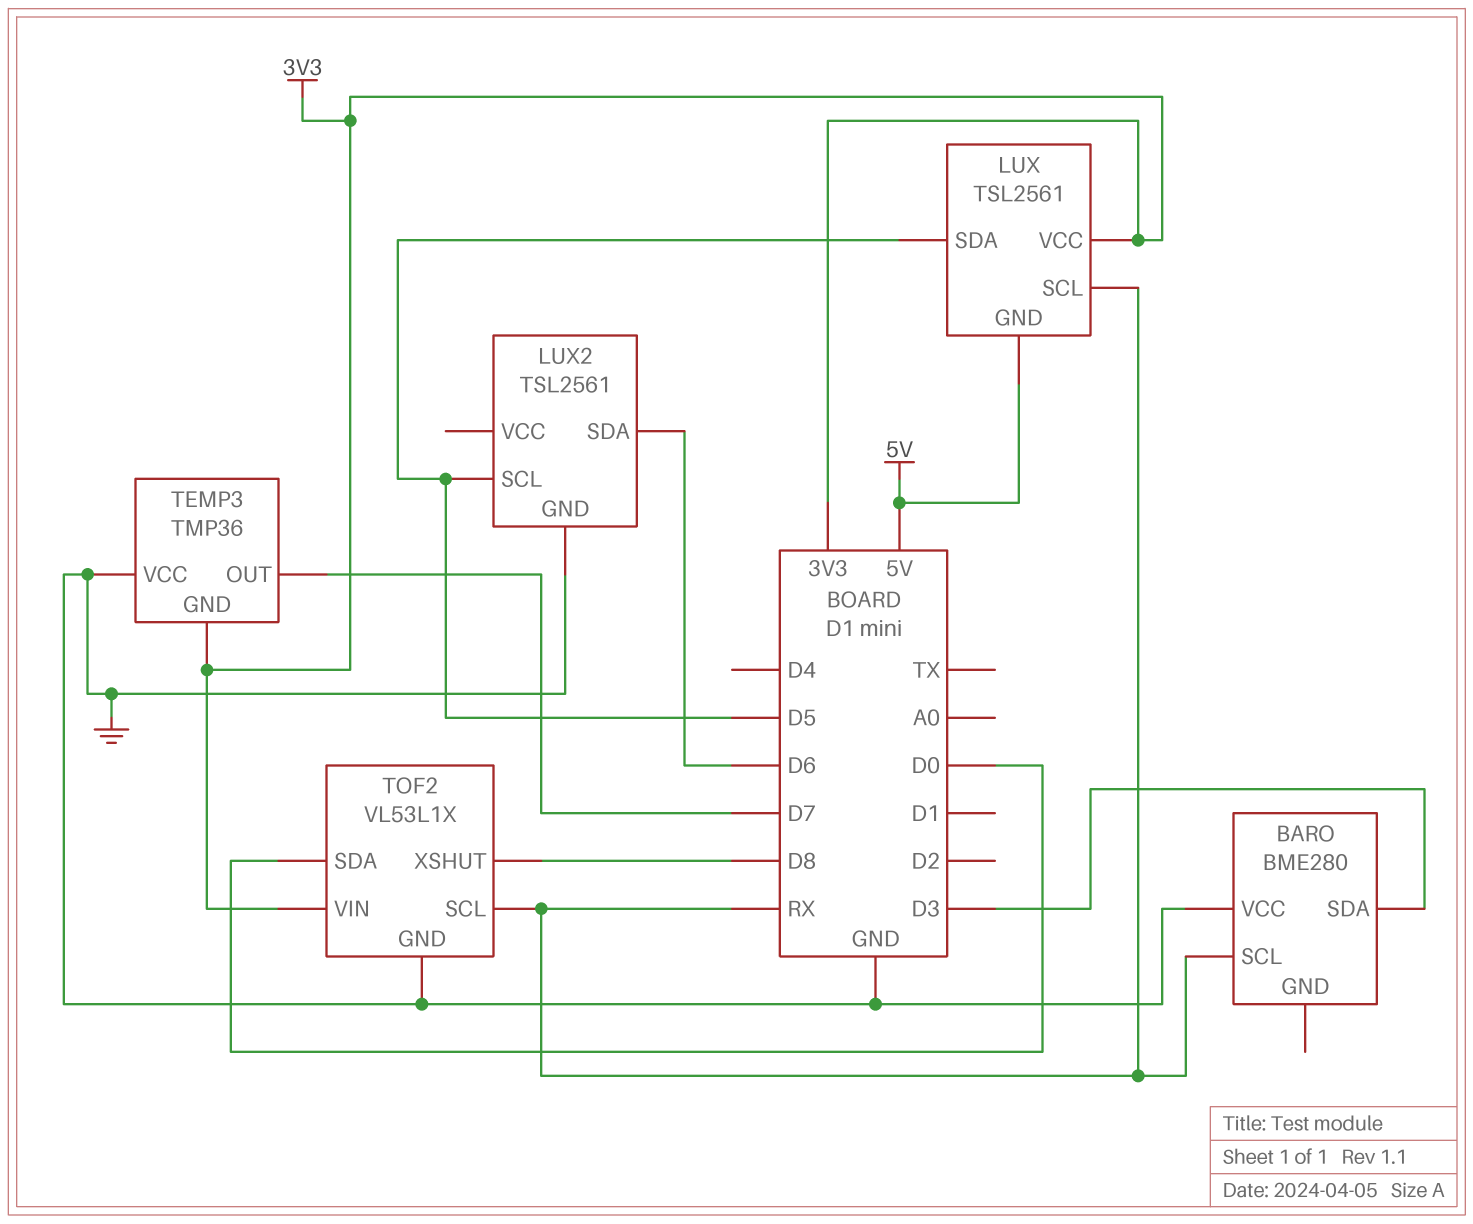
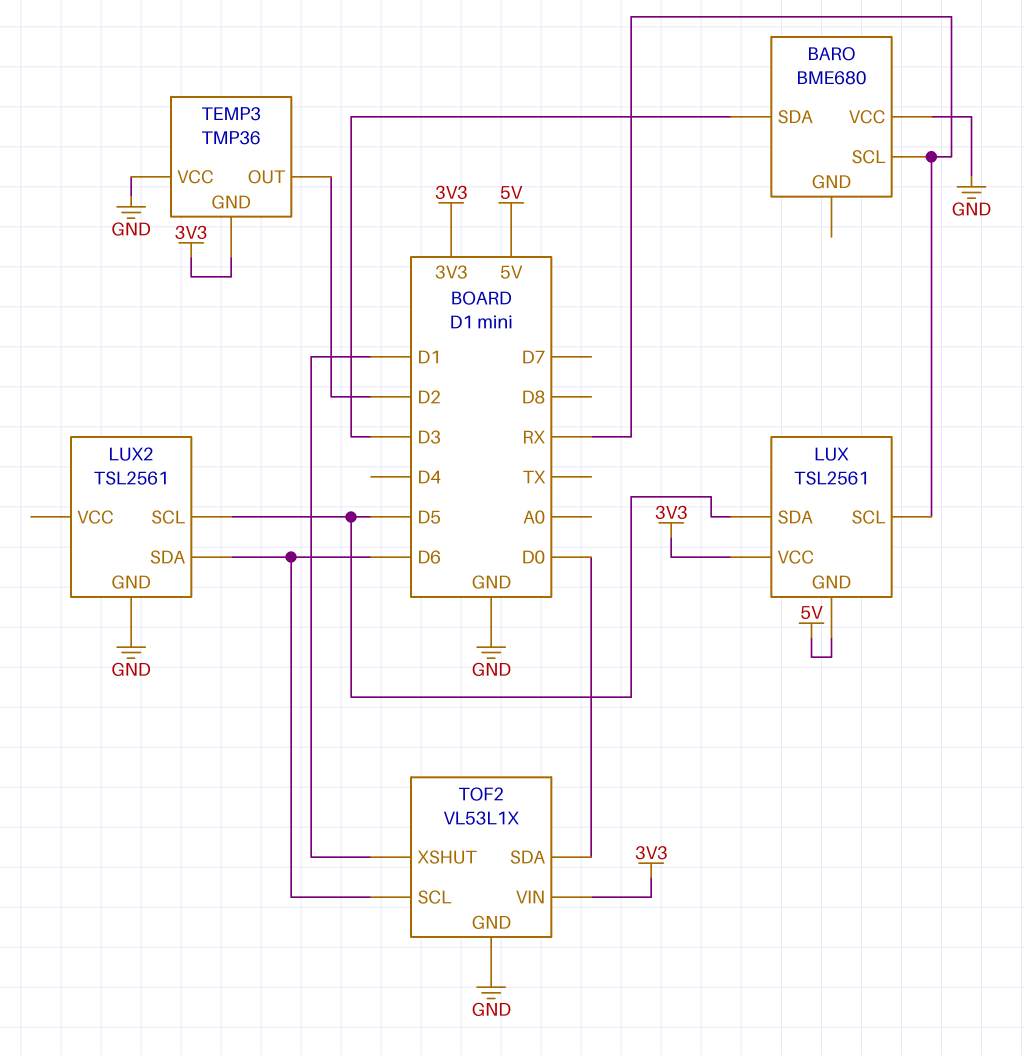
BARO: BME280 -> BME680
TEMP3 pin OUT: D7 -> D2
TOF2 pin SCL: RX -> D6
TOF2 pin XSHUT: D8 -> D1

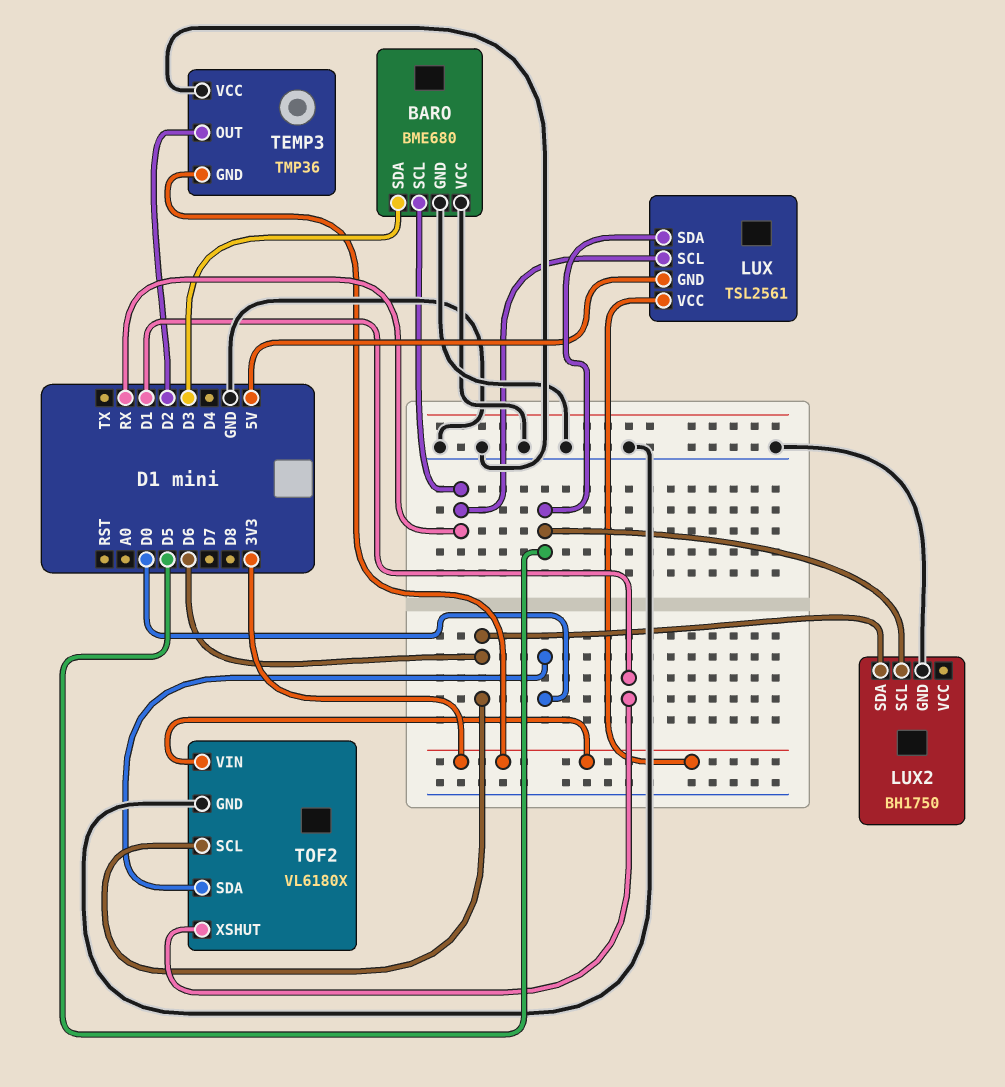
BARO pin GND: none -> GND
LUX2: TSL2561 -> BH1750
TOF2: VL53L1X -> VL6180X

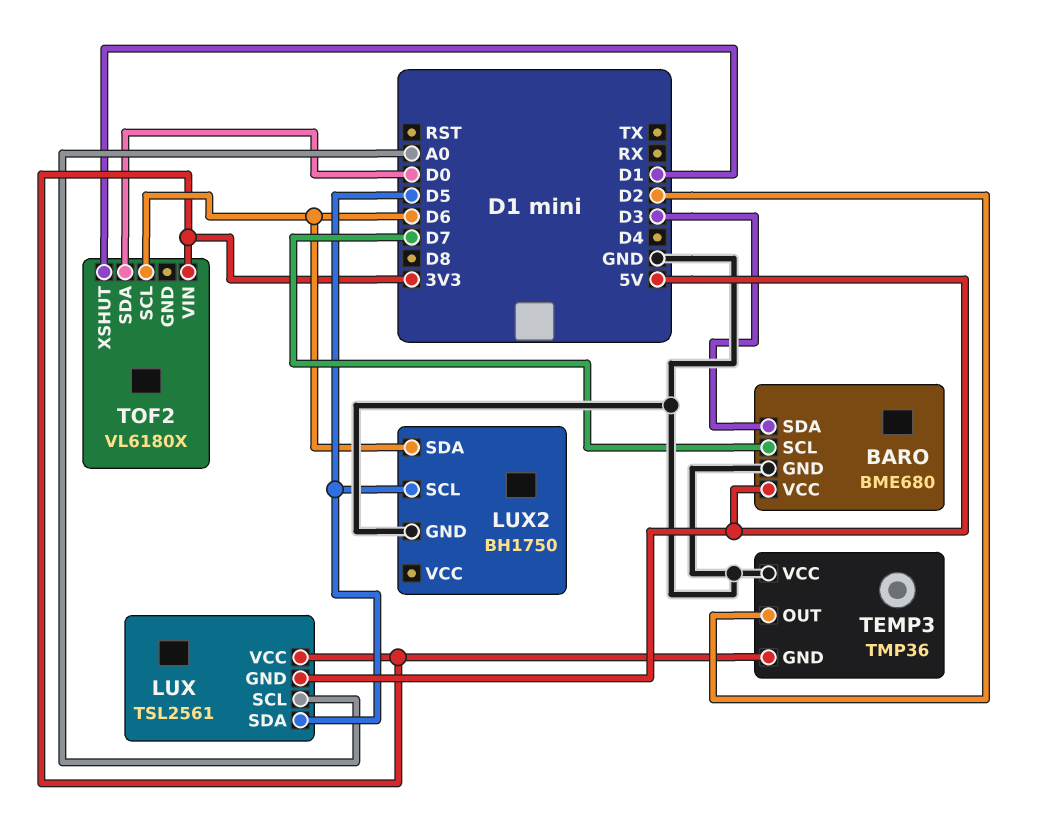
BARO pin SCL: RX -> D7
BARO pin VCC: GND -> 5V
LUX pin SCL: RX -> A0
TOF2 pin GND: GND -> none

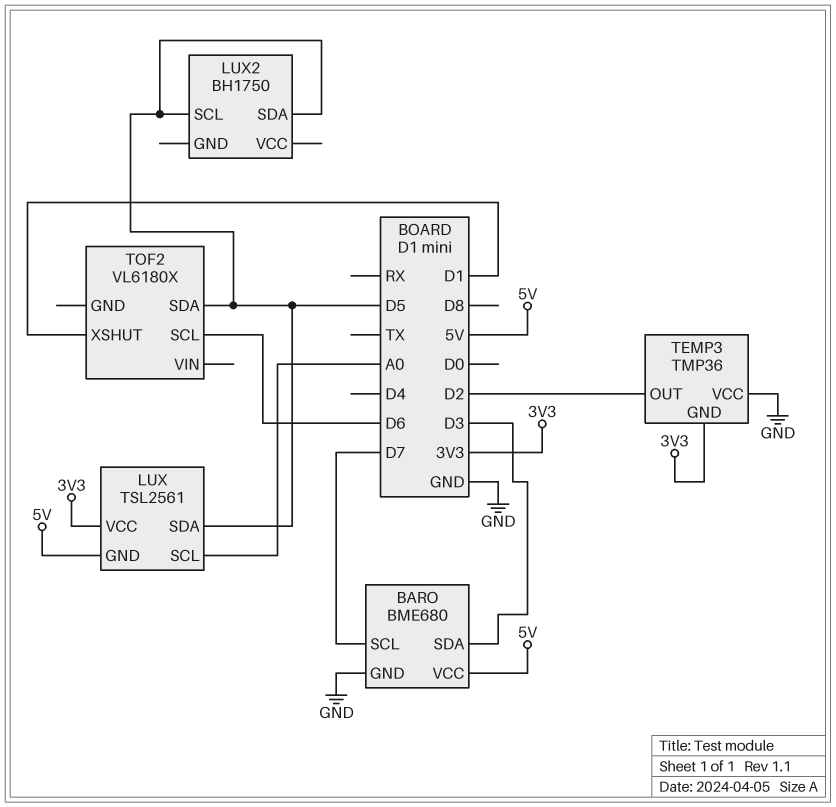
LUX2 pin GND: GND -> none
LUX2 pin SDA: D6 -> D5
TOF2 pin SDA: D0 -> D5
TOF2 pin VIN: 3V3 -> none

